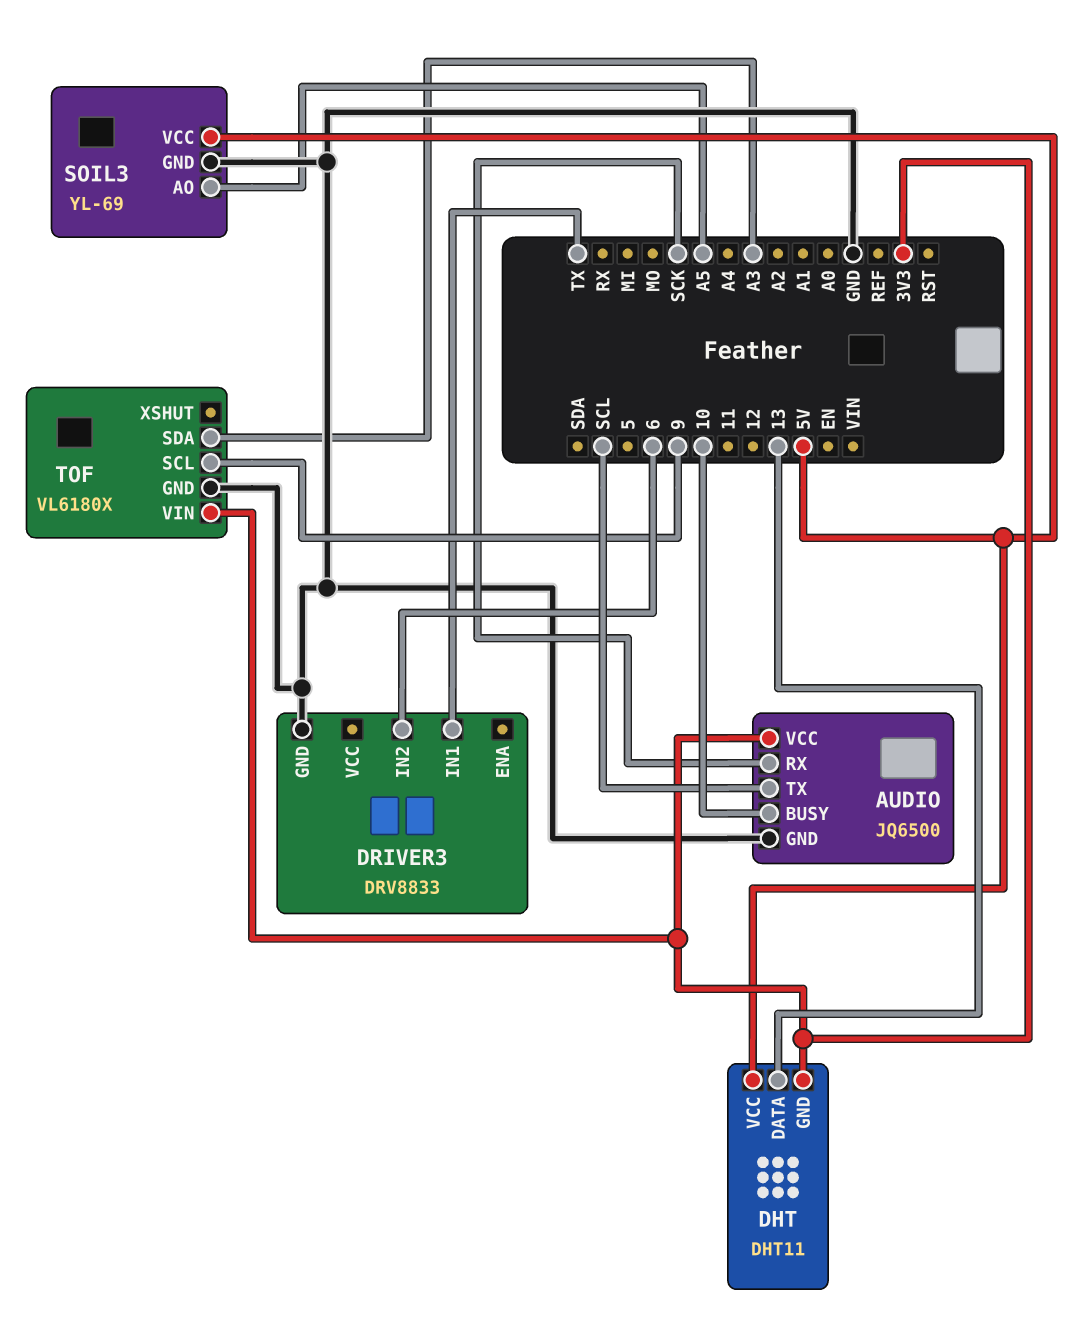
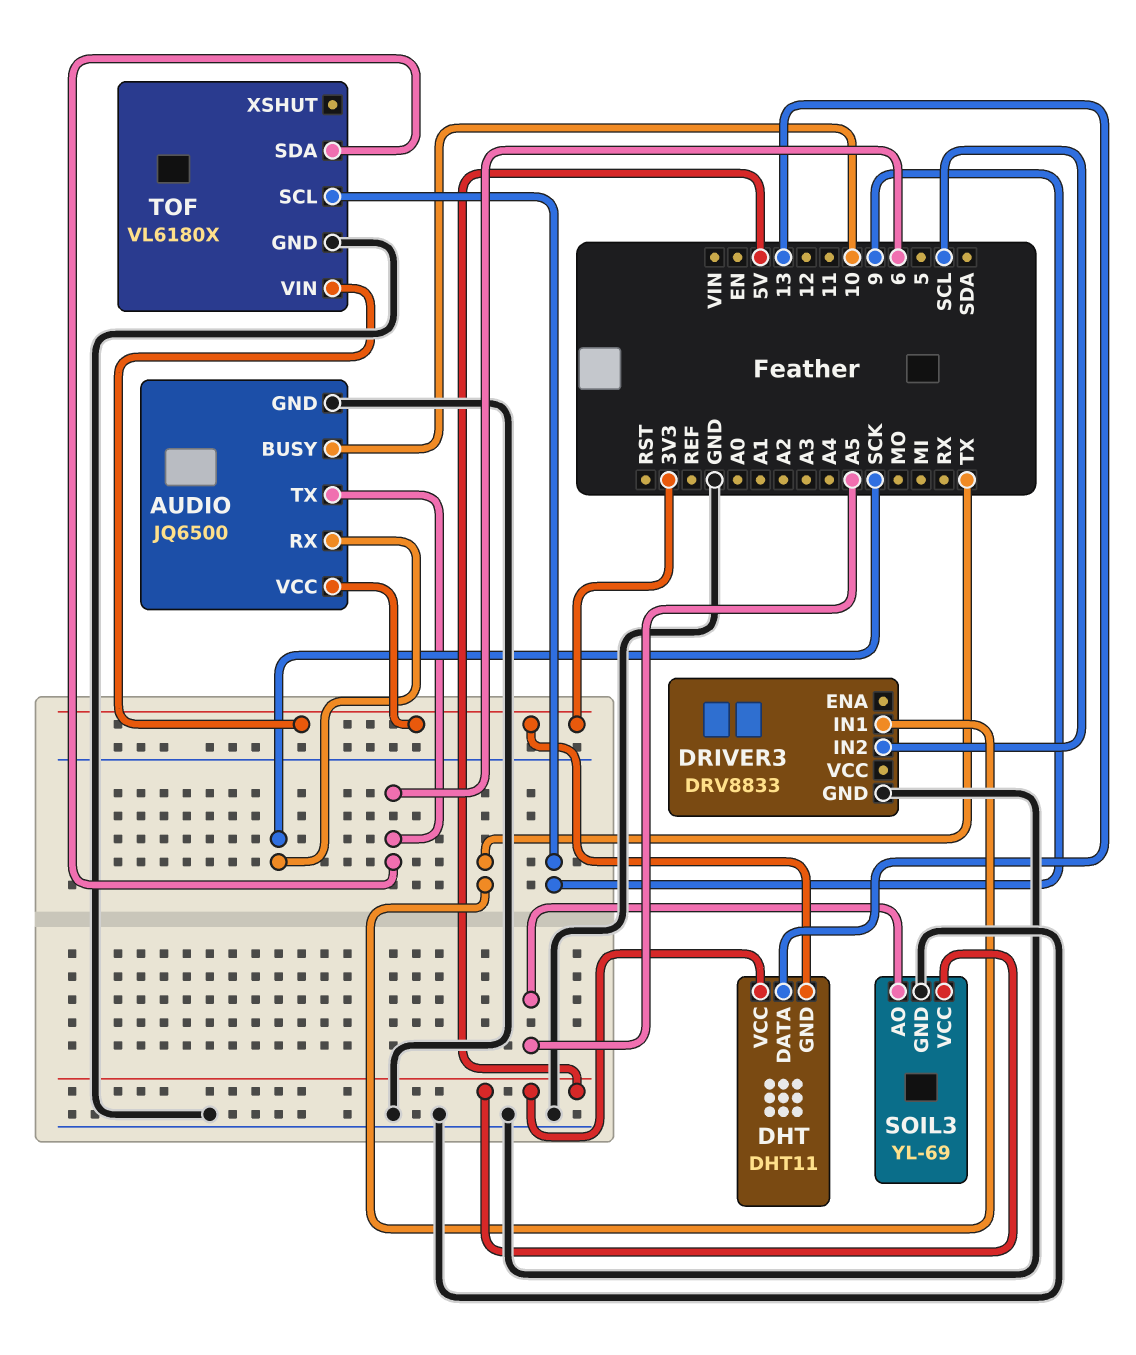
AUDIO pin TX: SCL -> 6
DRIVER3 pin IN2: 6 -> SCL
TOF pin SDA: A3 -> 6

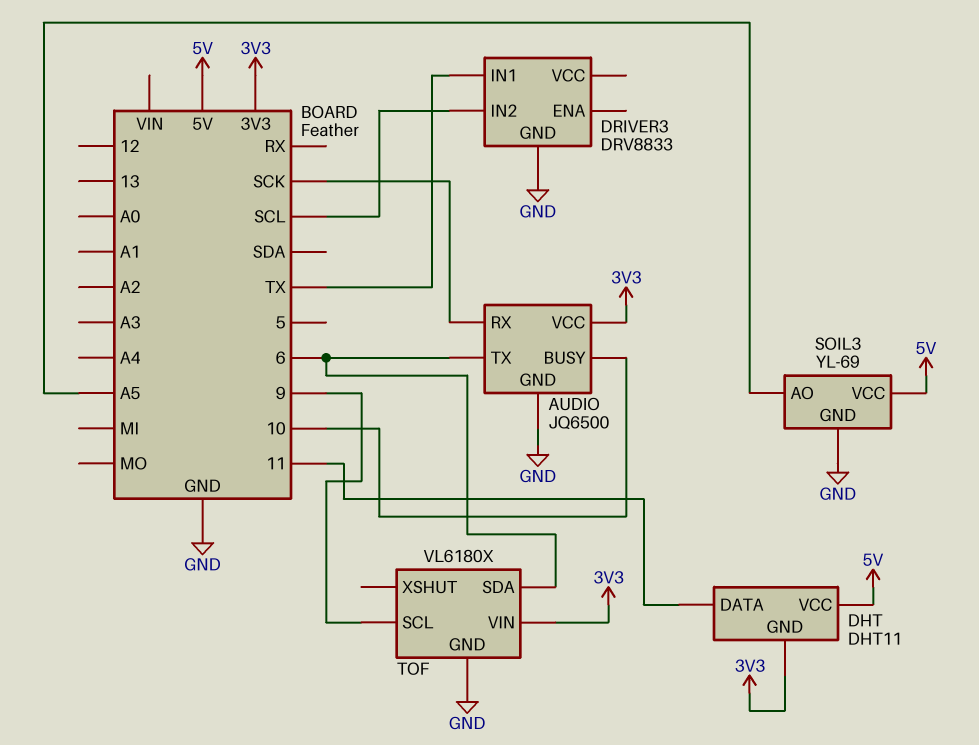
DHT pin DATA: 13 -> 11

